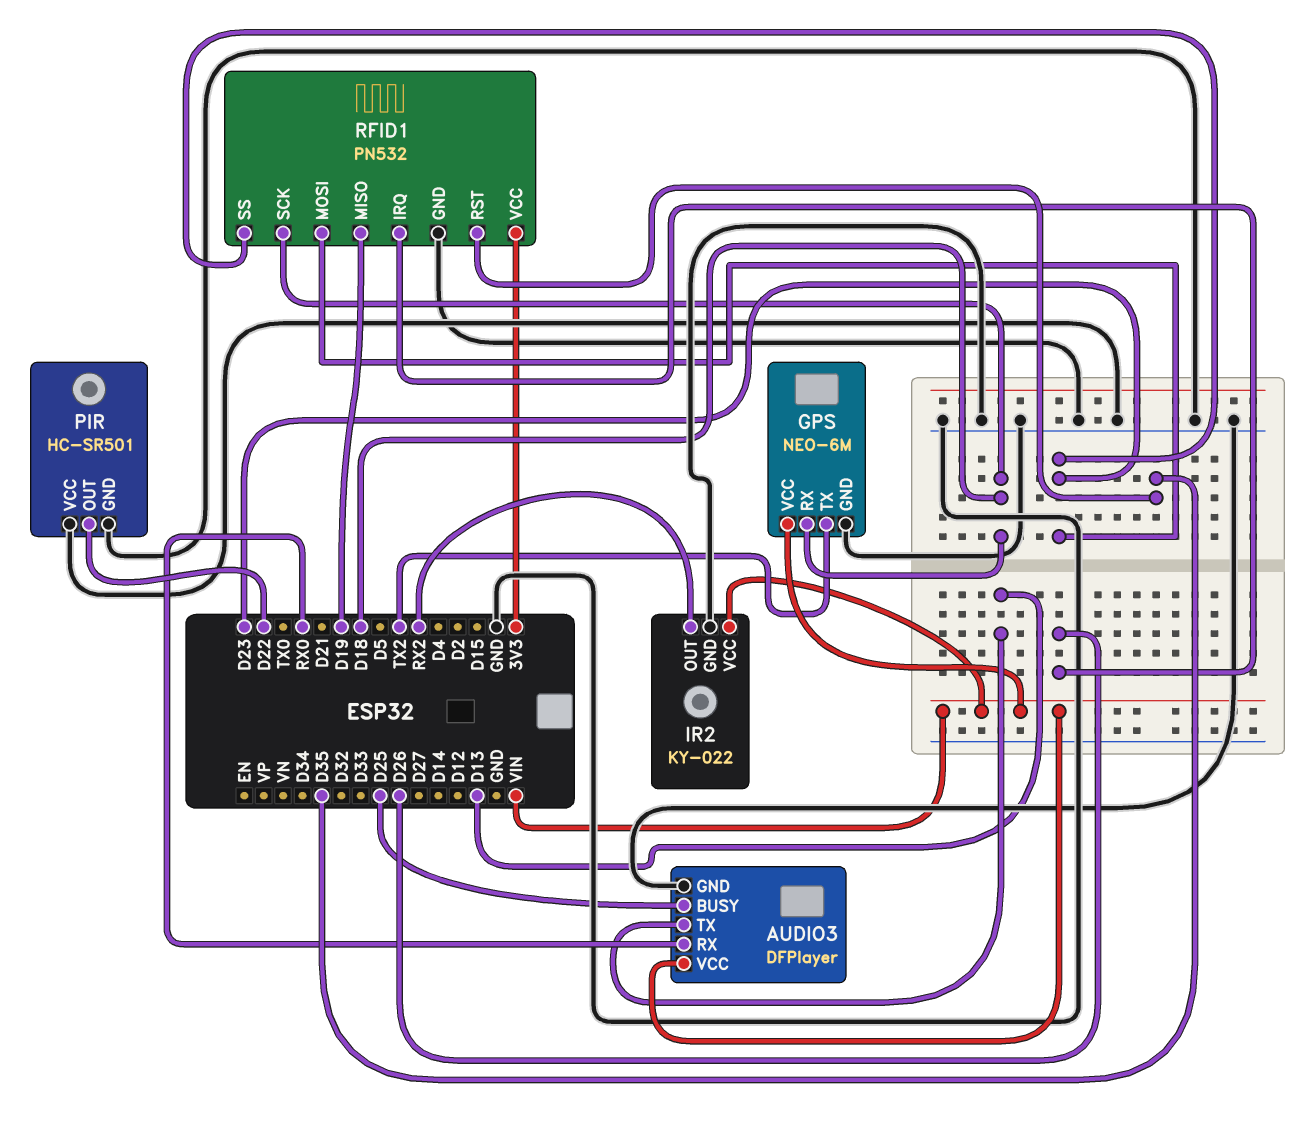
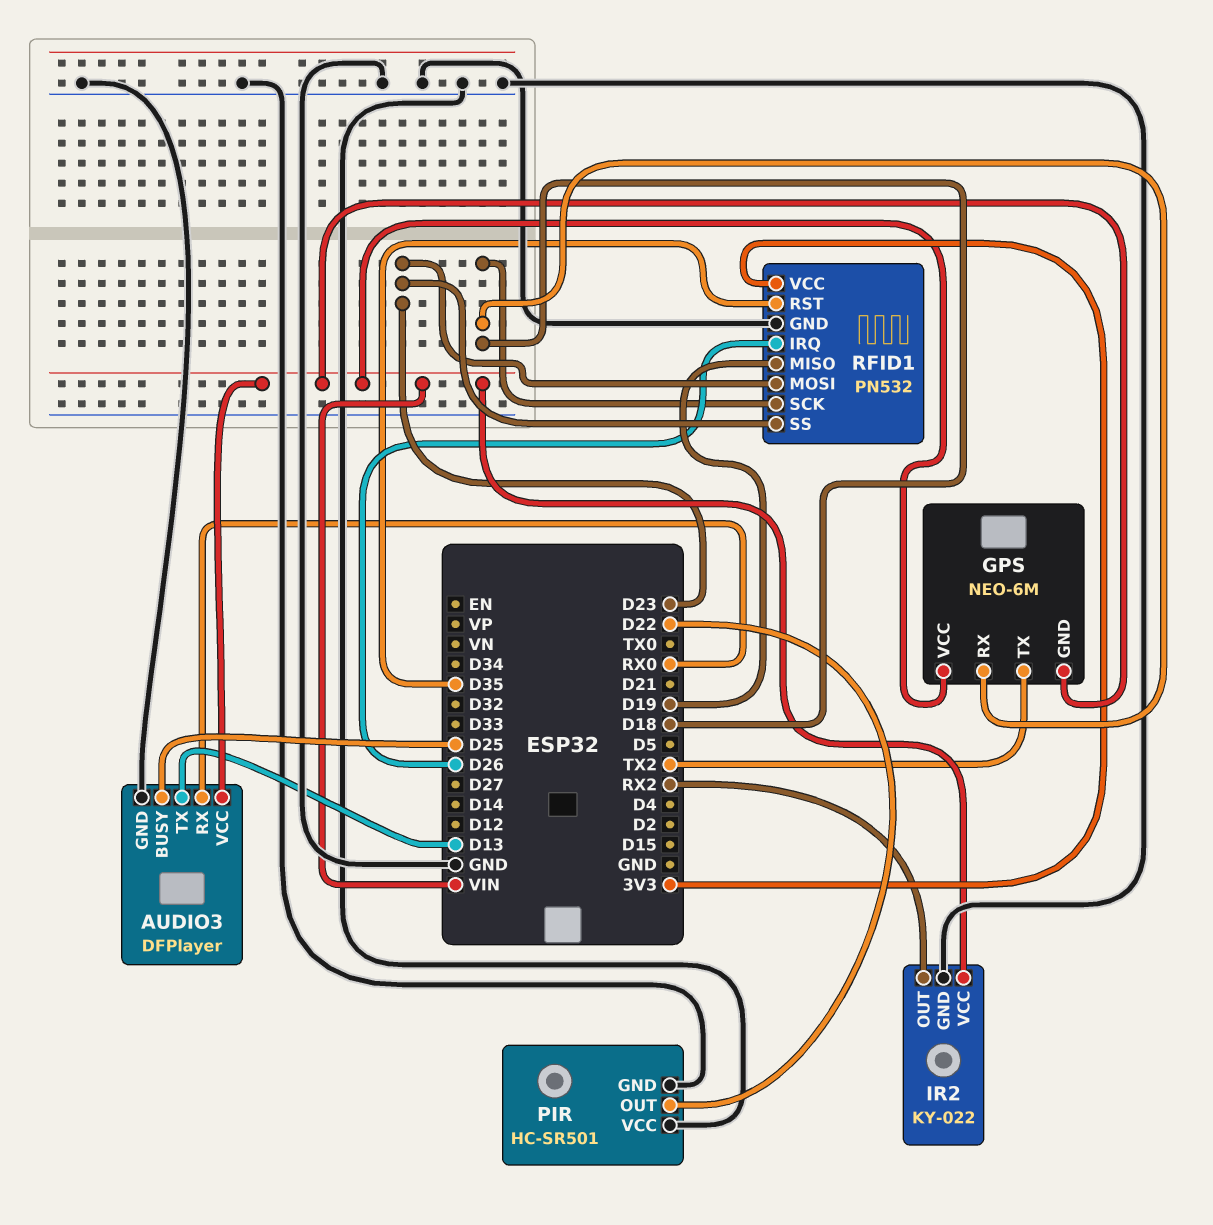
GPS pin GND: GND -> VIN

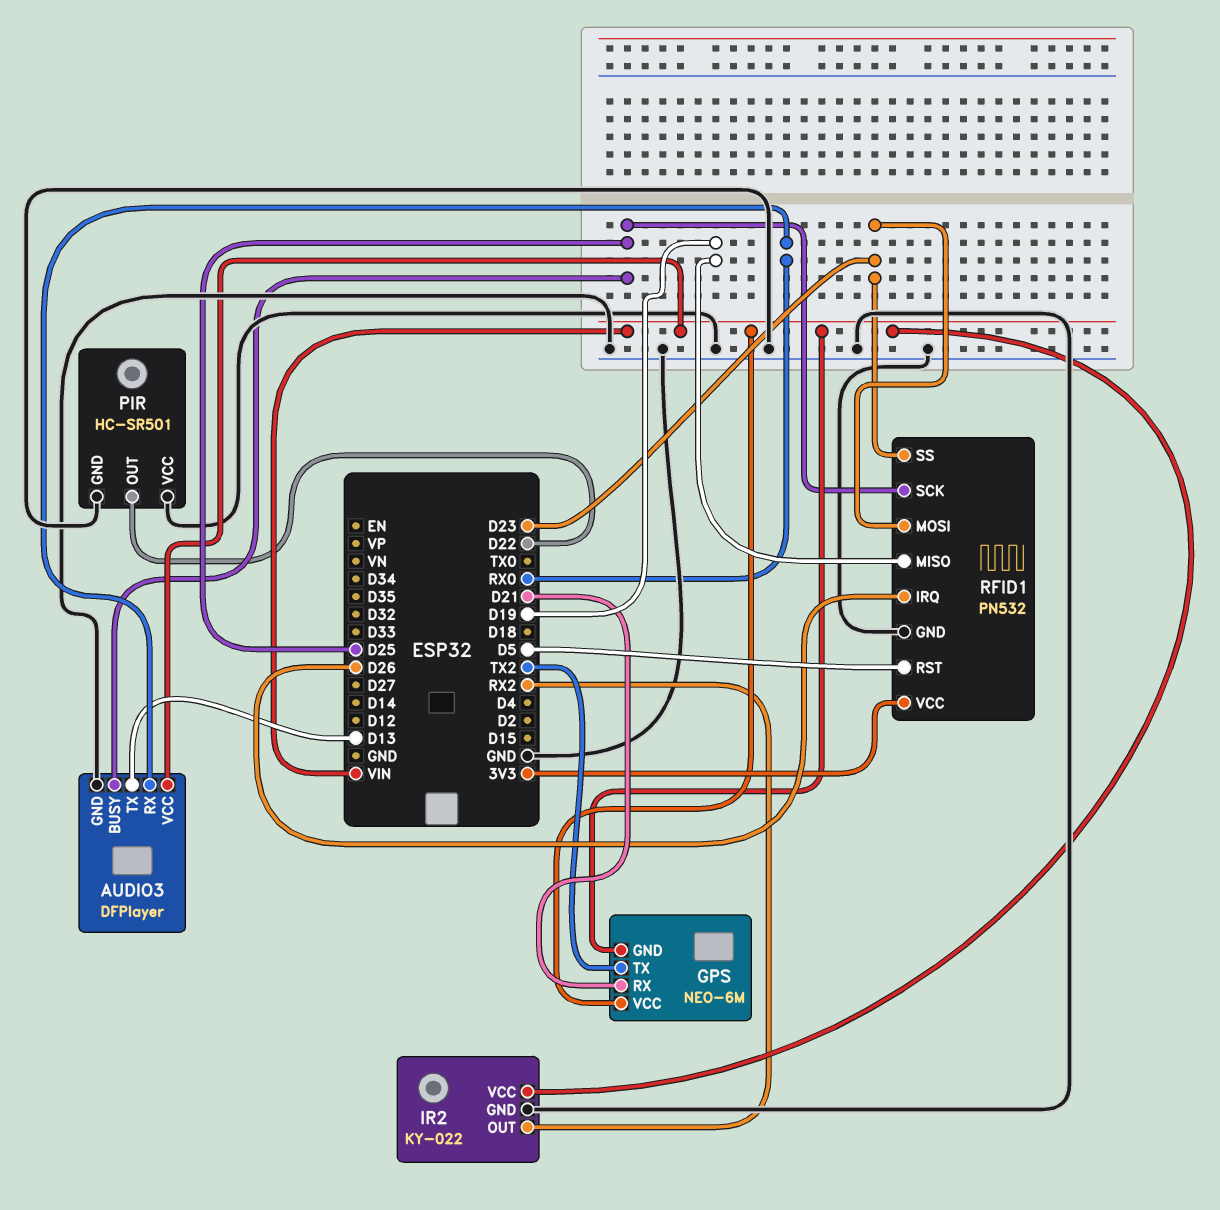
GPS pin RX: D18 -> D21
RFID1 pin RST: D35 -> D5
RFID1 pin SCK: D18 -> D25

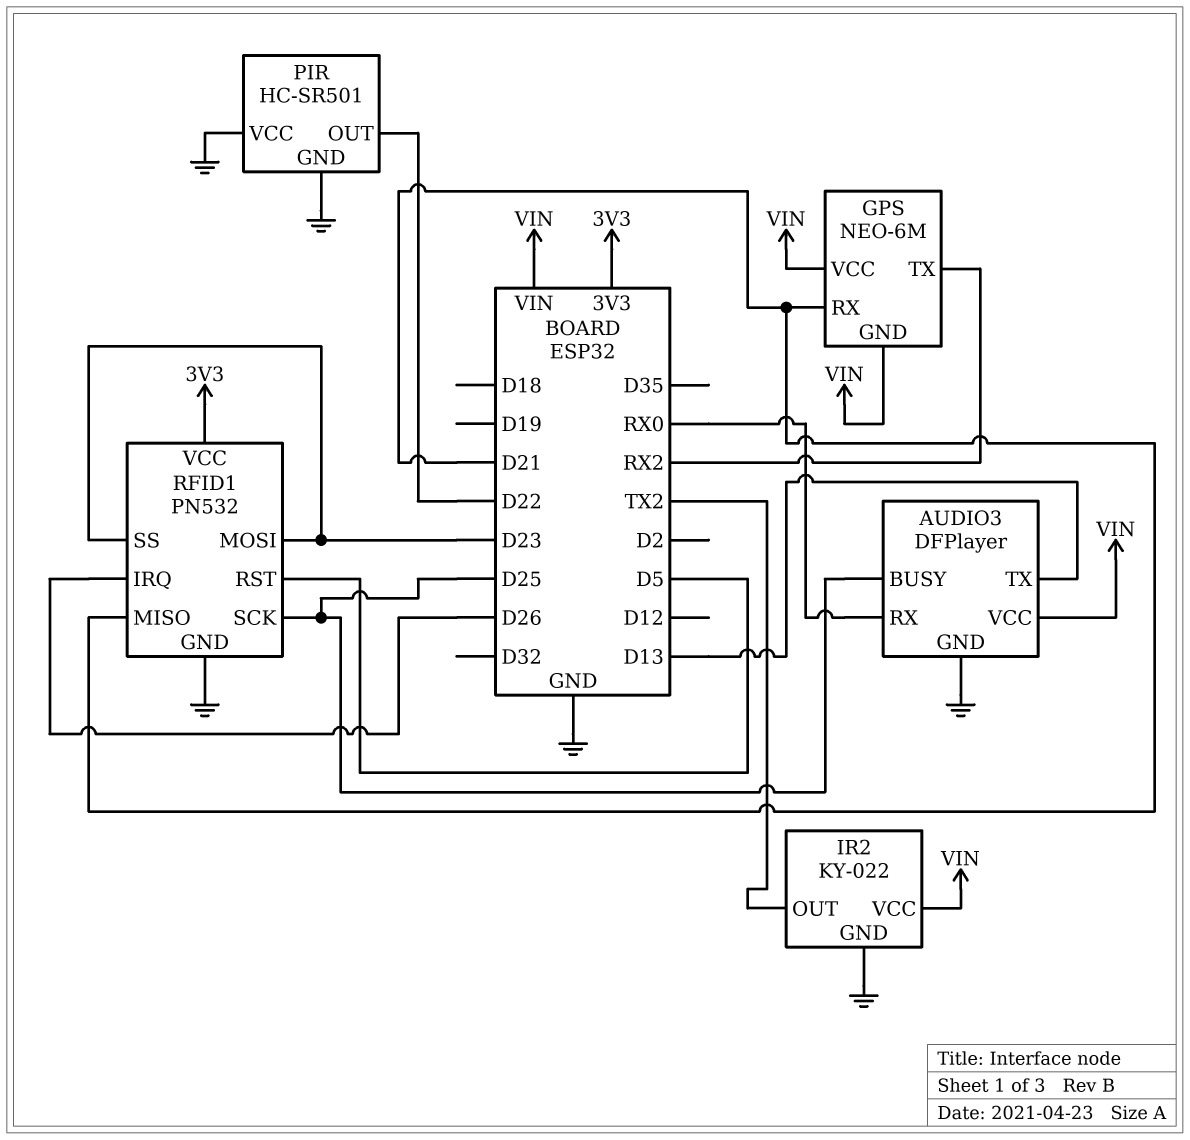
GPS pin TX: TX2 -> RX2
IR2 pin OUT: RX2 -> TX2
RFID1 pin MISO: D19 -> D21

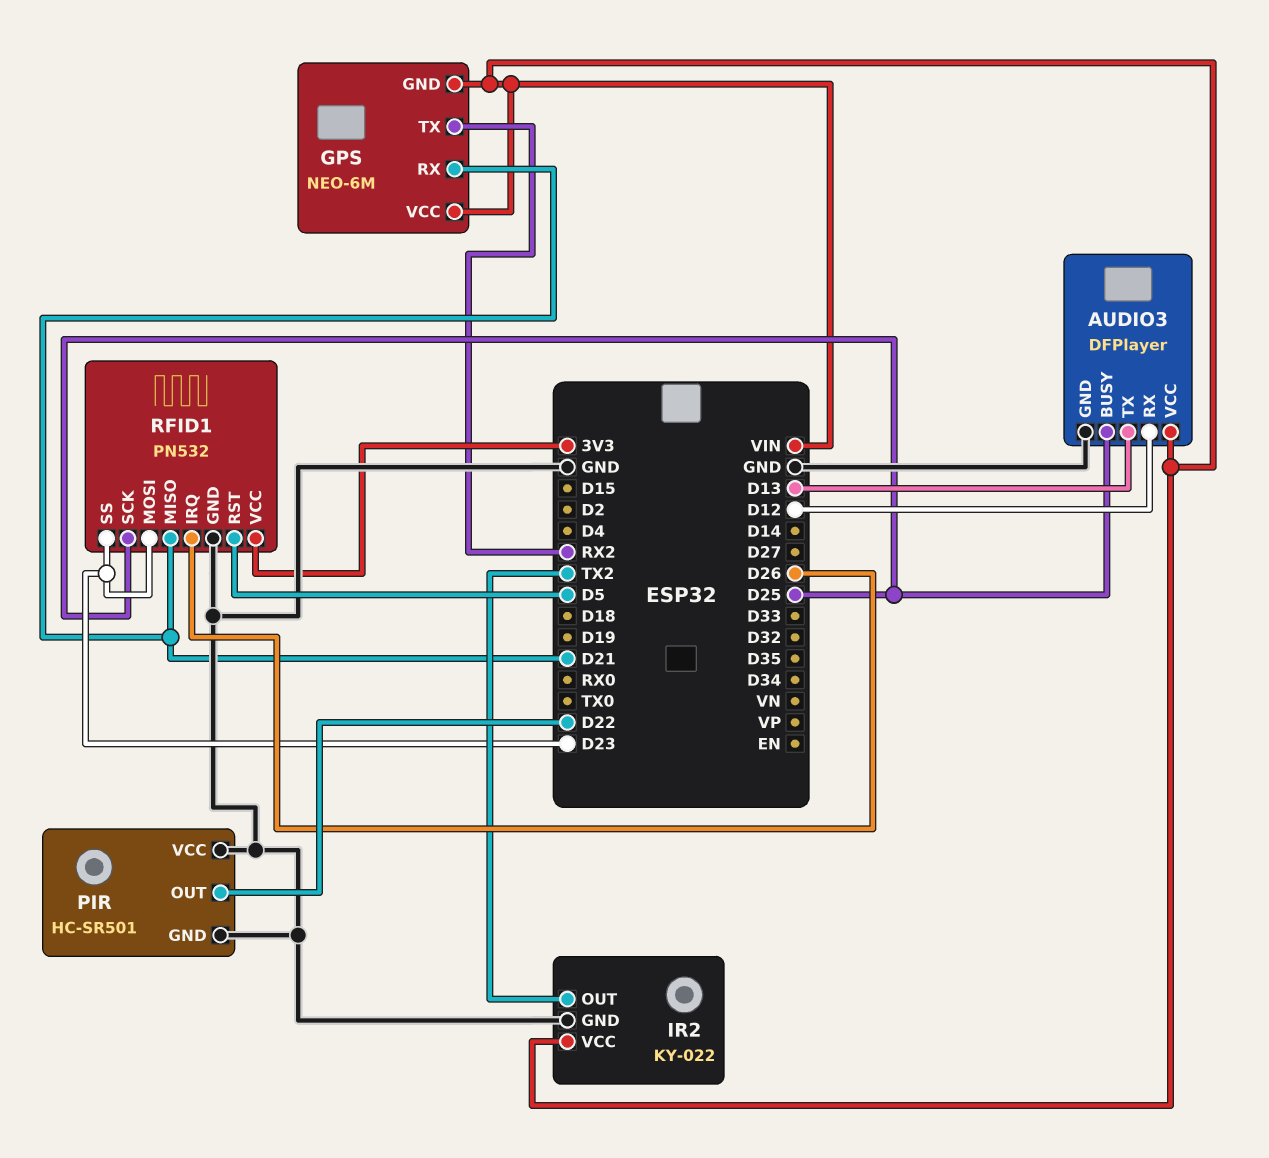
AUDIO3 pin RX: RX0 -> D12

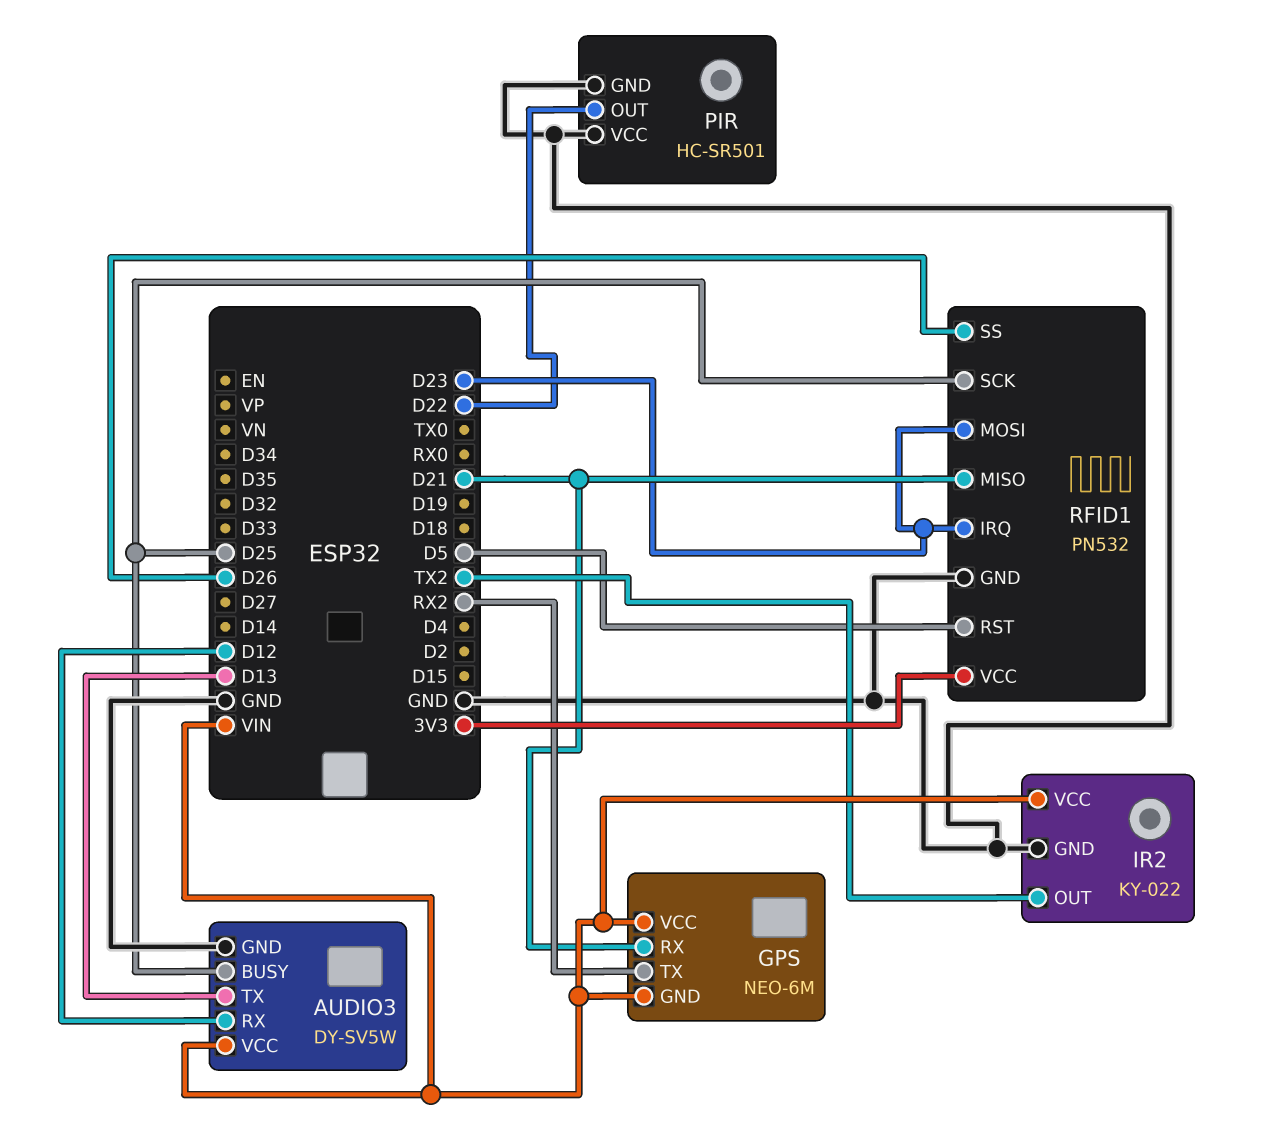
AUDIO3: DFPlayer -> DY-SV5W
RFID1 pin IRQ: D26 -> D23
RFID1 pin SS: D23 -> D26

